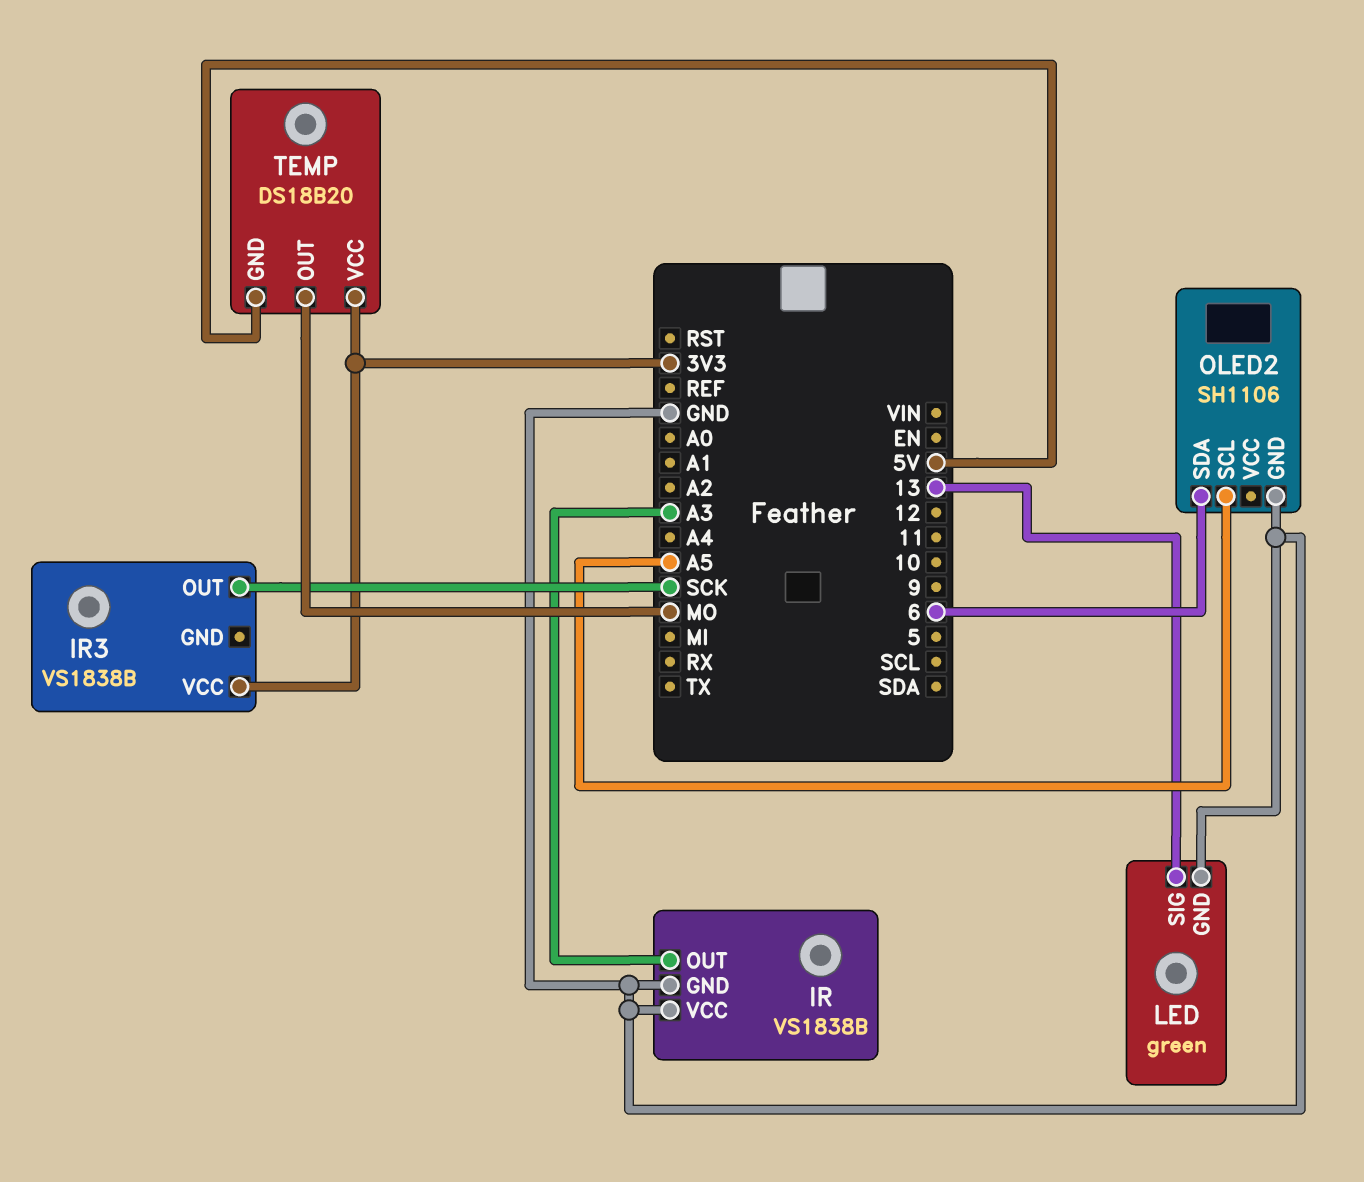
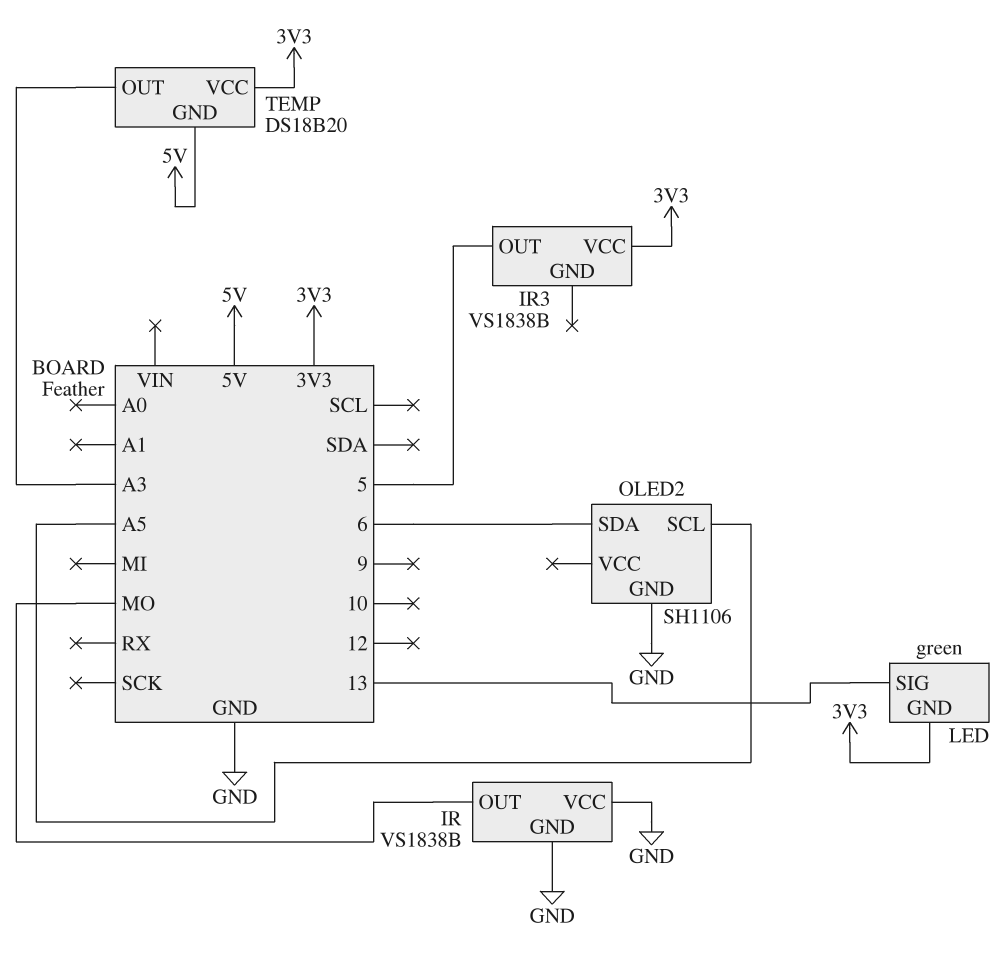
IR pin OUT: A3 -> MO
IR3 pin OUT: SCK -> 5
LED pin GND: GND -> 3V3
TEMP pin OUT: MO -> A3

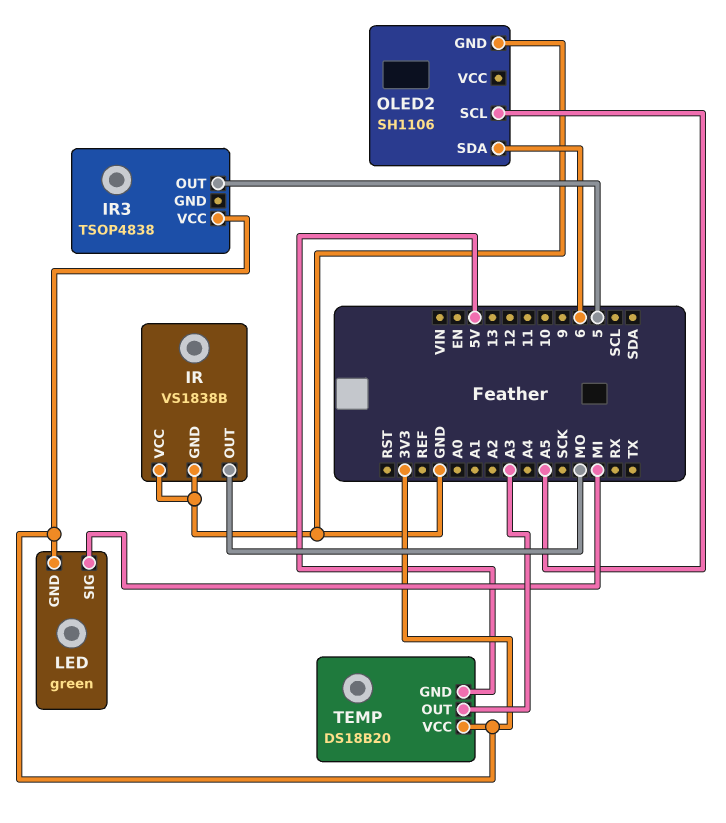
IR3: VS1838B -> TSOP4838
LED pin SIG: 13 -> MI

